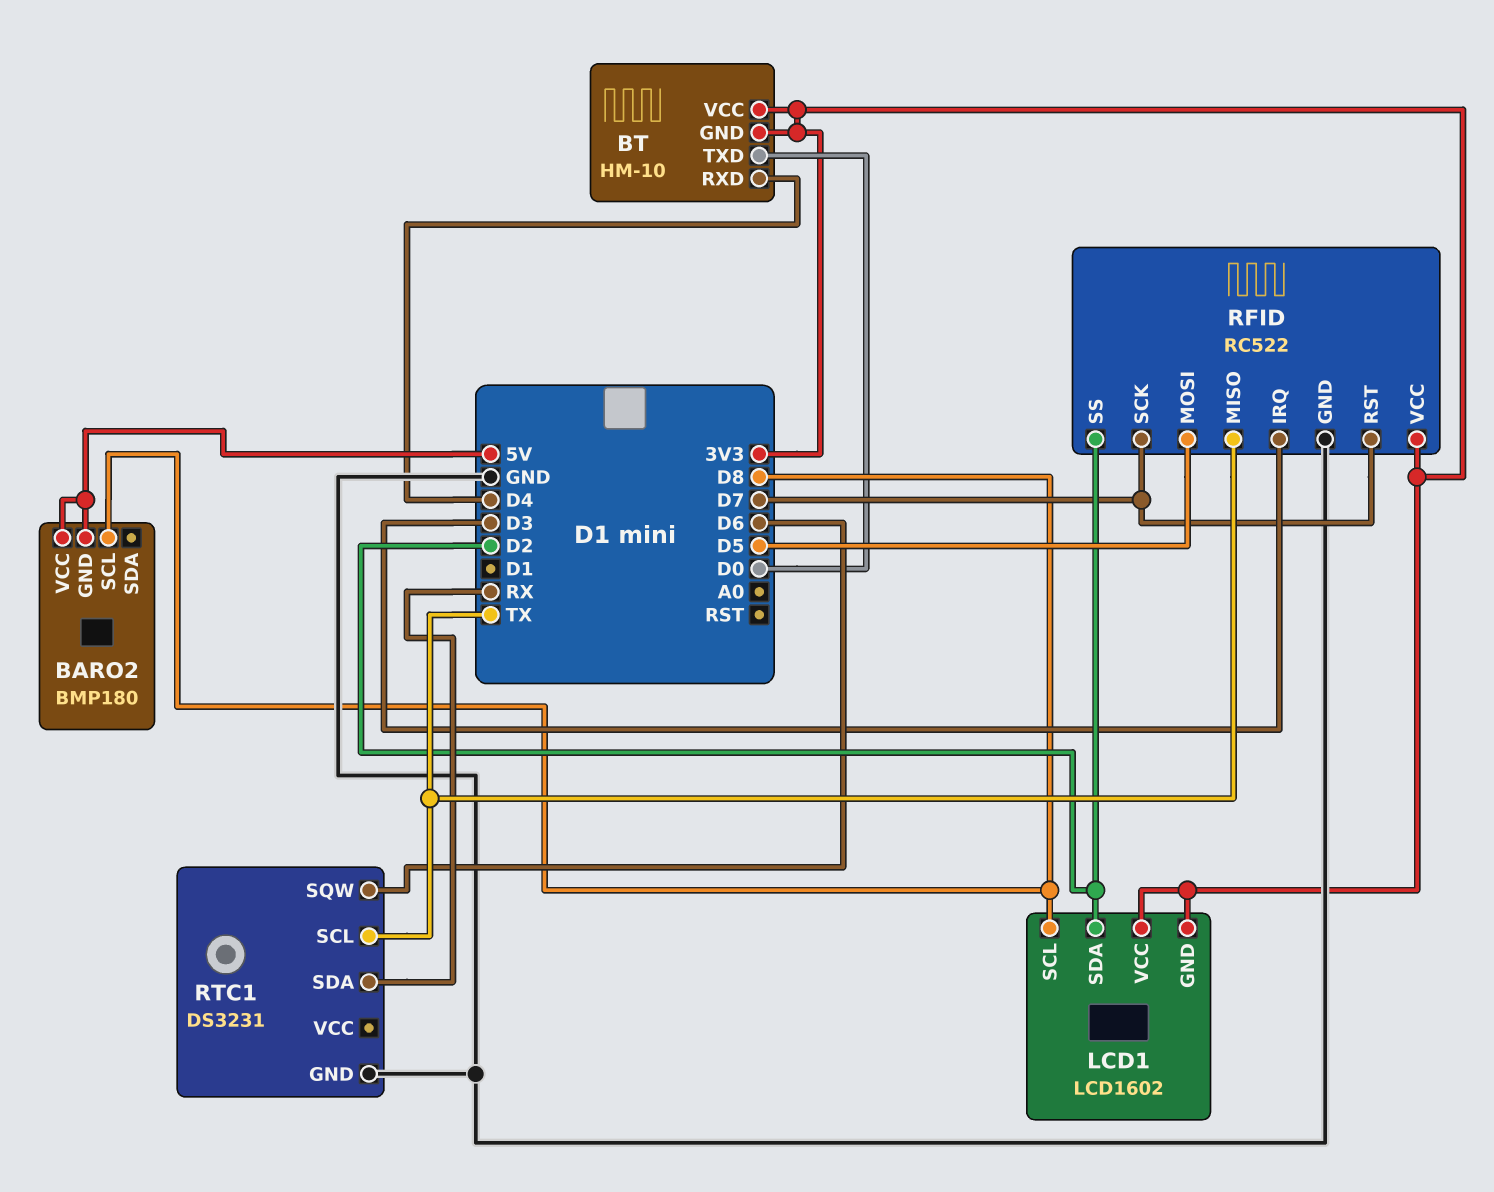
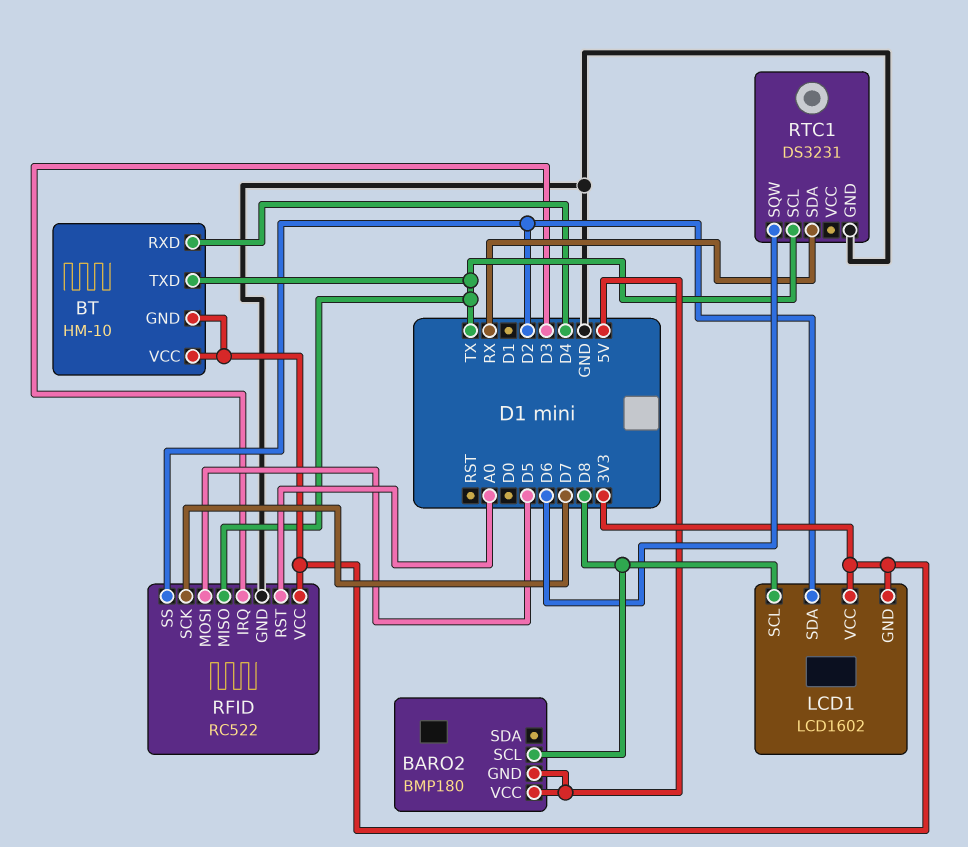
BT pin TXD: D0 -> TX
RFID pin RST: D7 -> A0

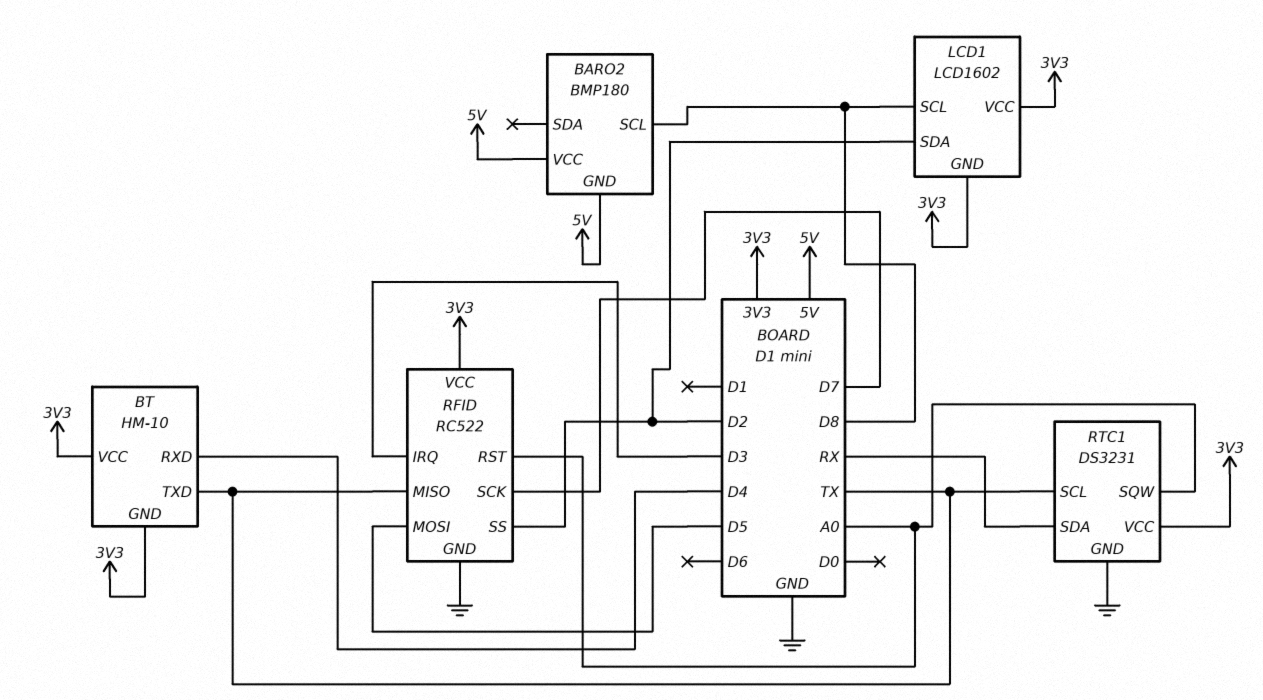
RTC1 pin SQW: D6 -> A0
RTC1 pin VCC: none -> 3V3

